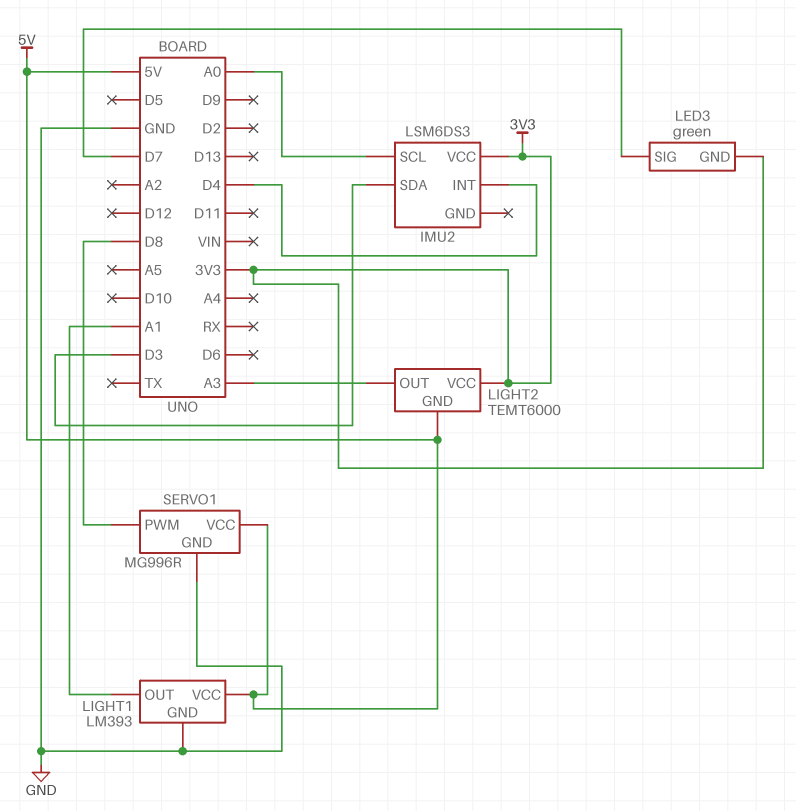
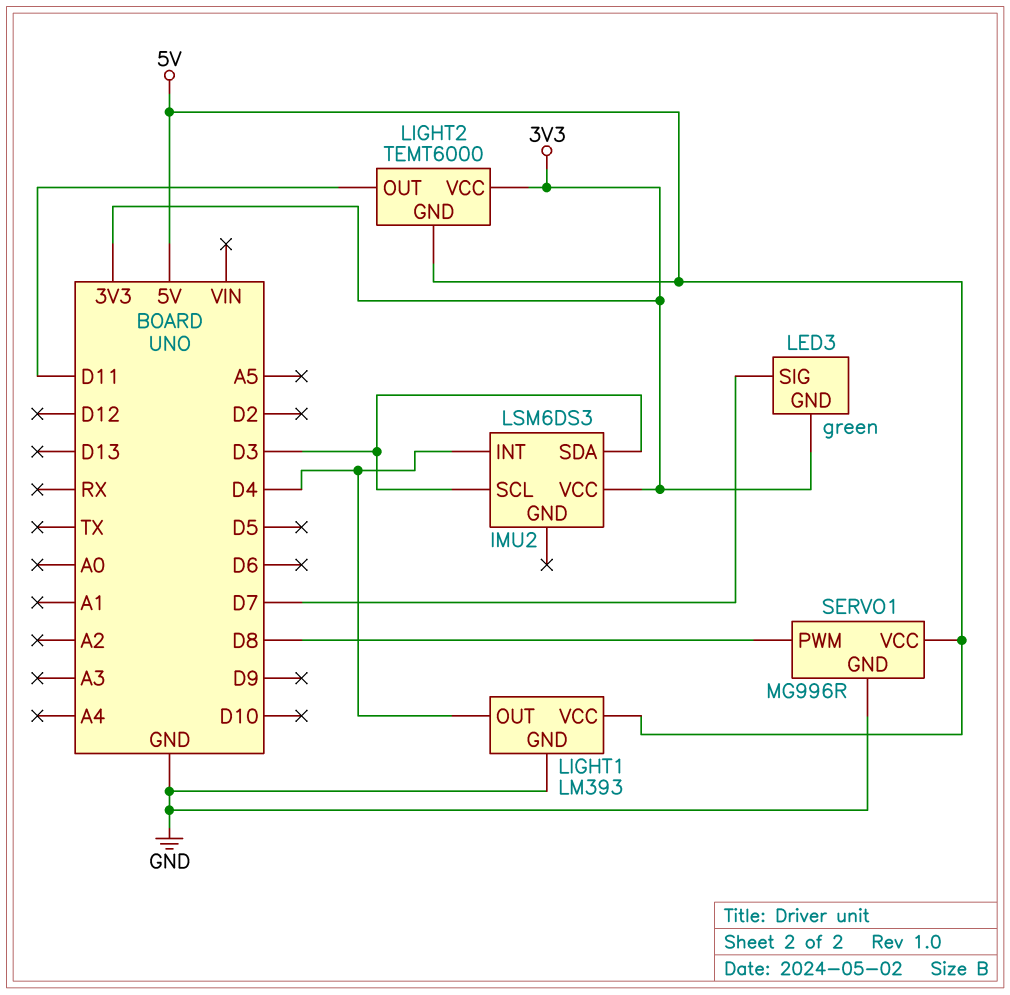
IMU2 pin SCL: A0 -> D3
LIGHT1 pin OUT: A1 -> D4
LIGHT2 pin OUT: A3 -> D11

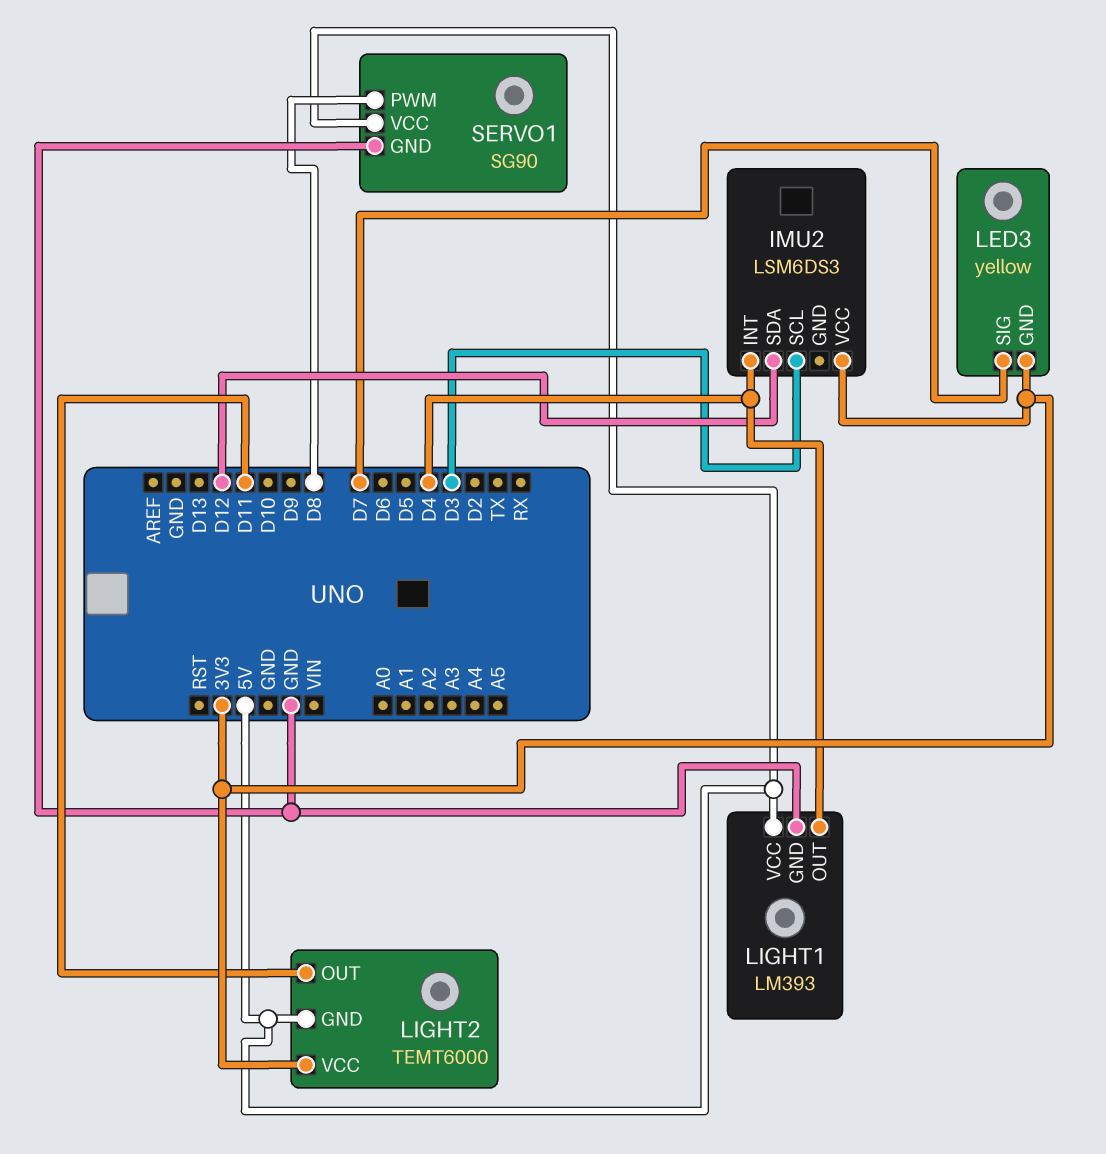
IMU2 pin SDA: D3 -> D12
LED3: green -> yellow
SERVO1: MG996R -> SG90

